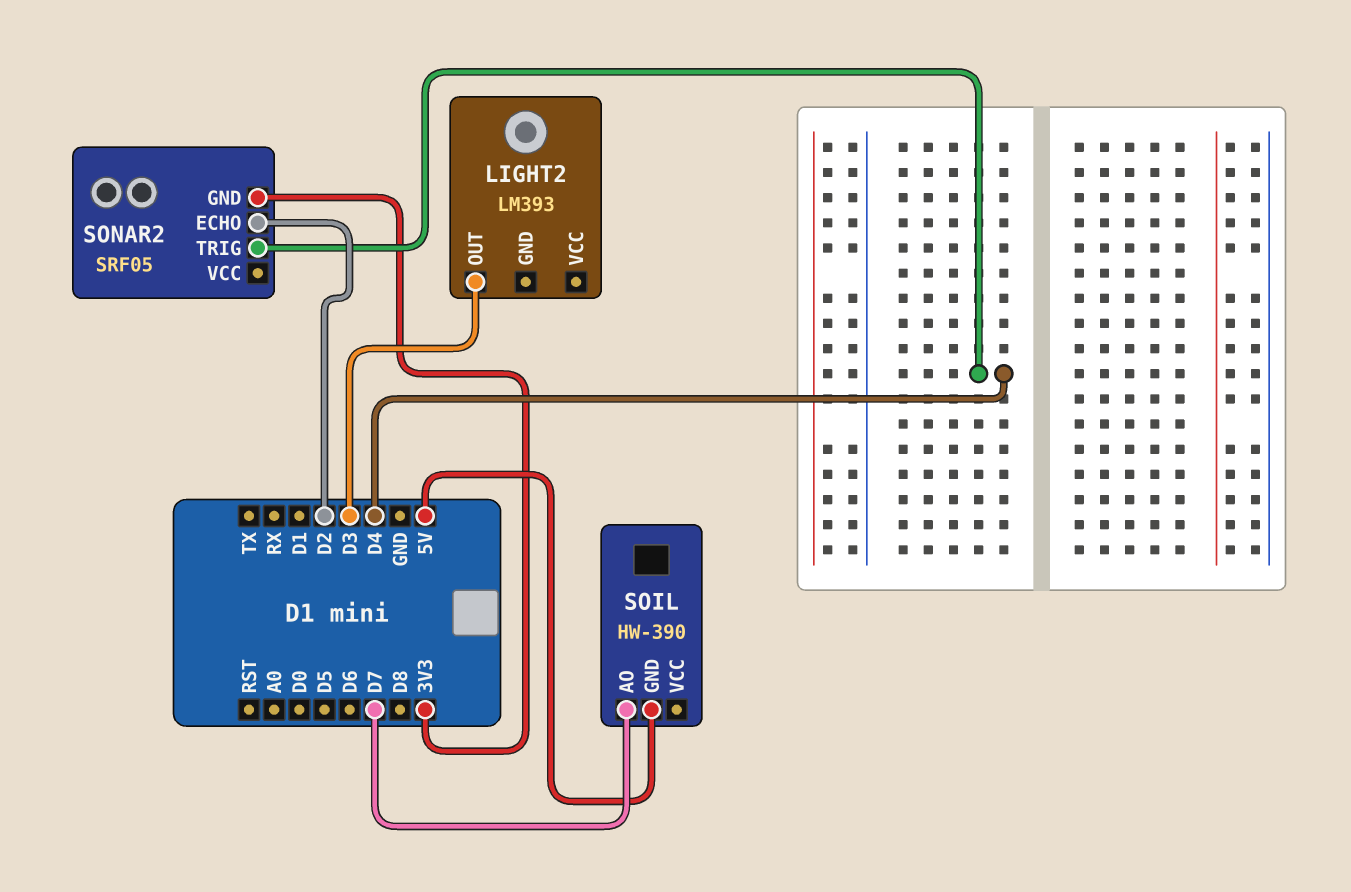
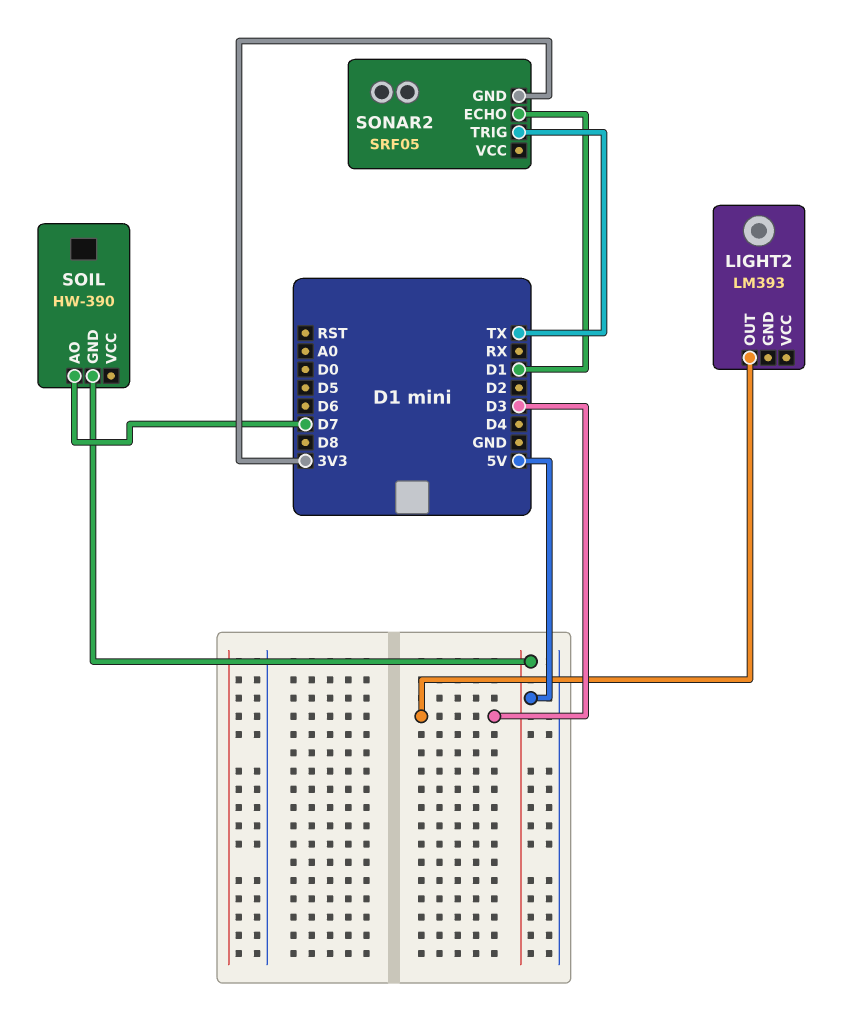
SONAR2 pin ECHO: D2 -> D1
SONAR2 pin TRIG: D4 -> TX

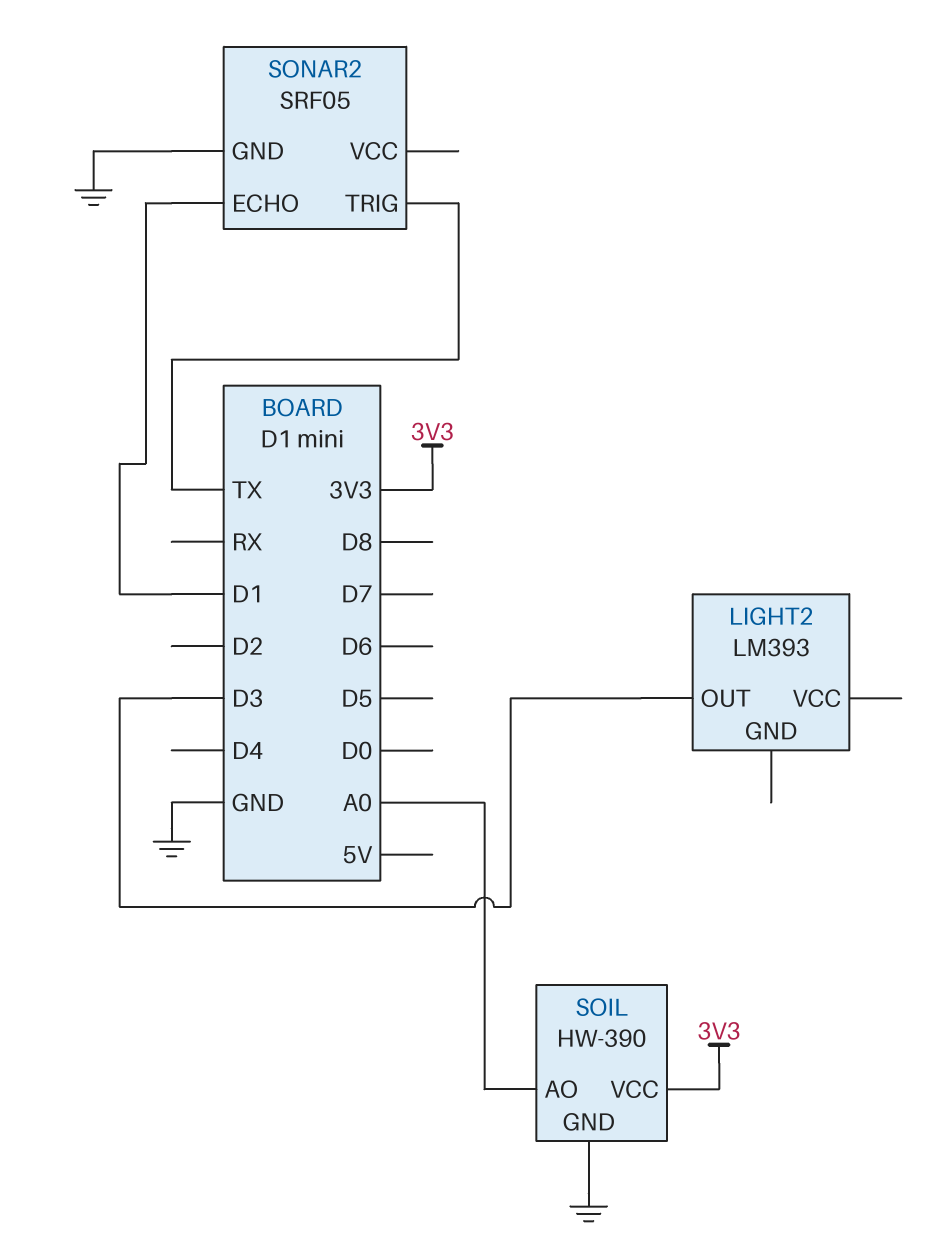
SOIL pin AO: D7 -> A0
SOIL pin GND: 5V -> GND
SOIL pin VCC: none -> 3V3
SONAR2 pin GND: 3V3 -> GND

